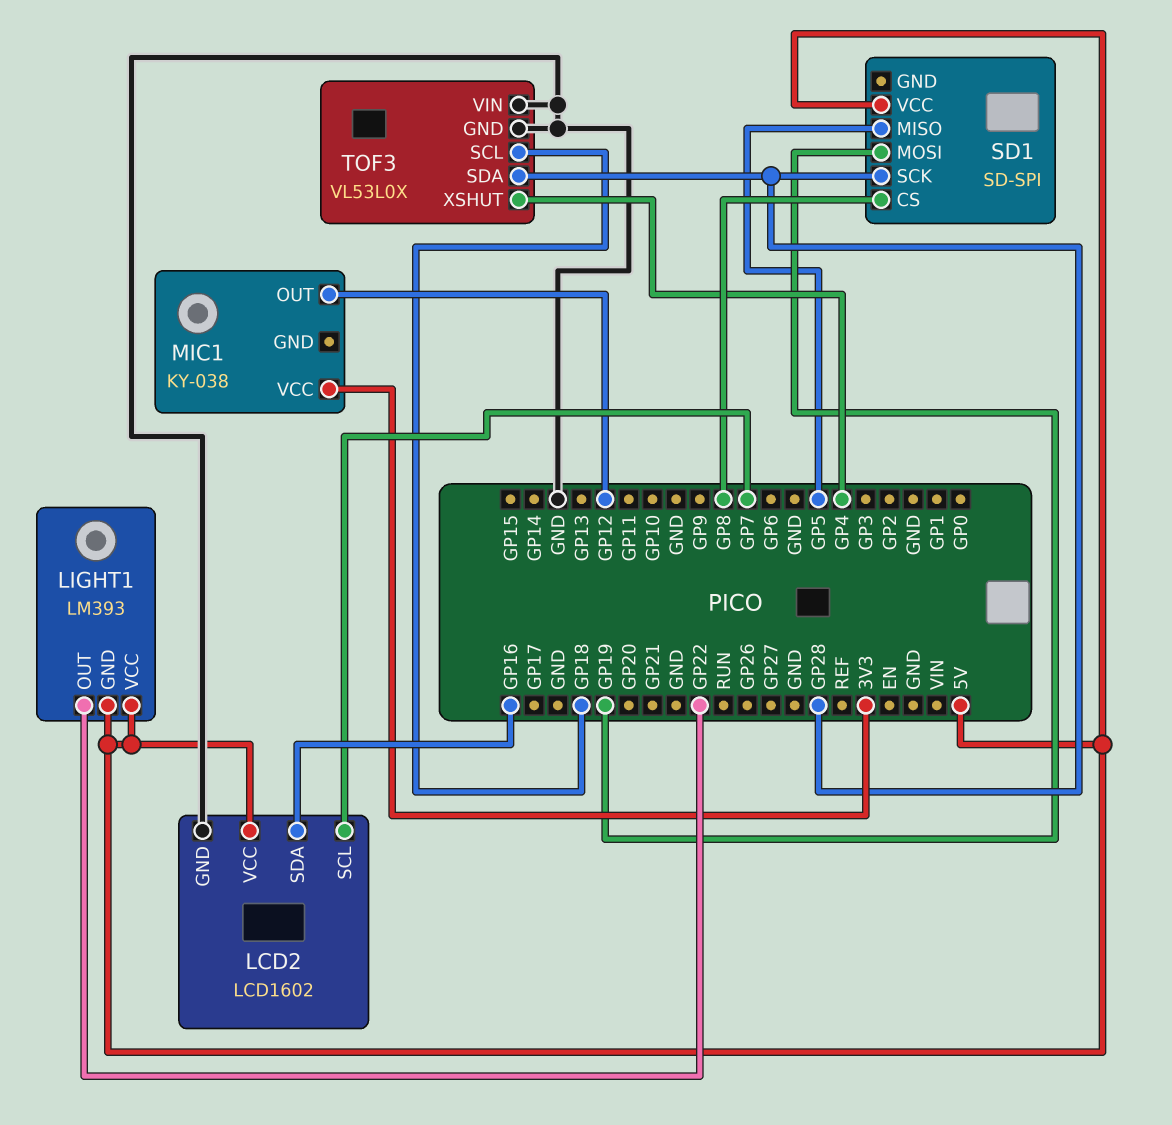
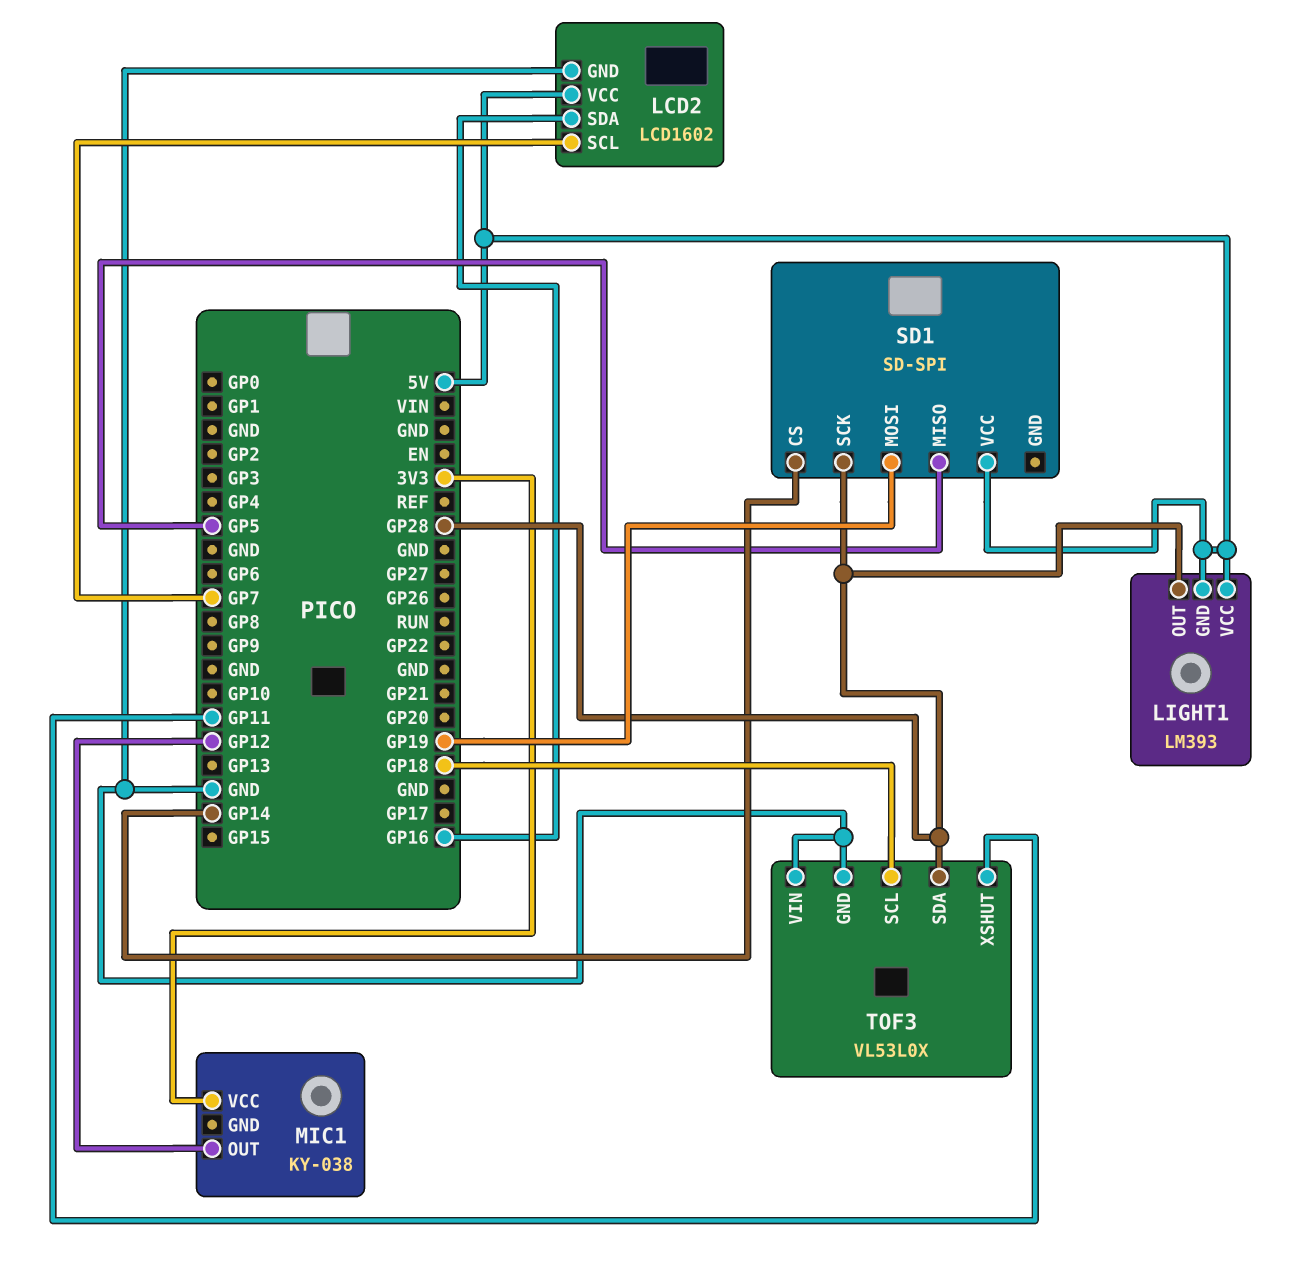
LIGHT1 pin OUT: GP22 -> GP28
SD1 pin CS: GP8 -> GP14
TOF3 pin XSHUT: GP4 -> GP11

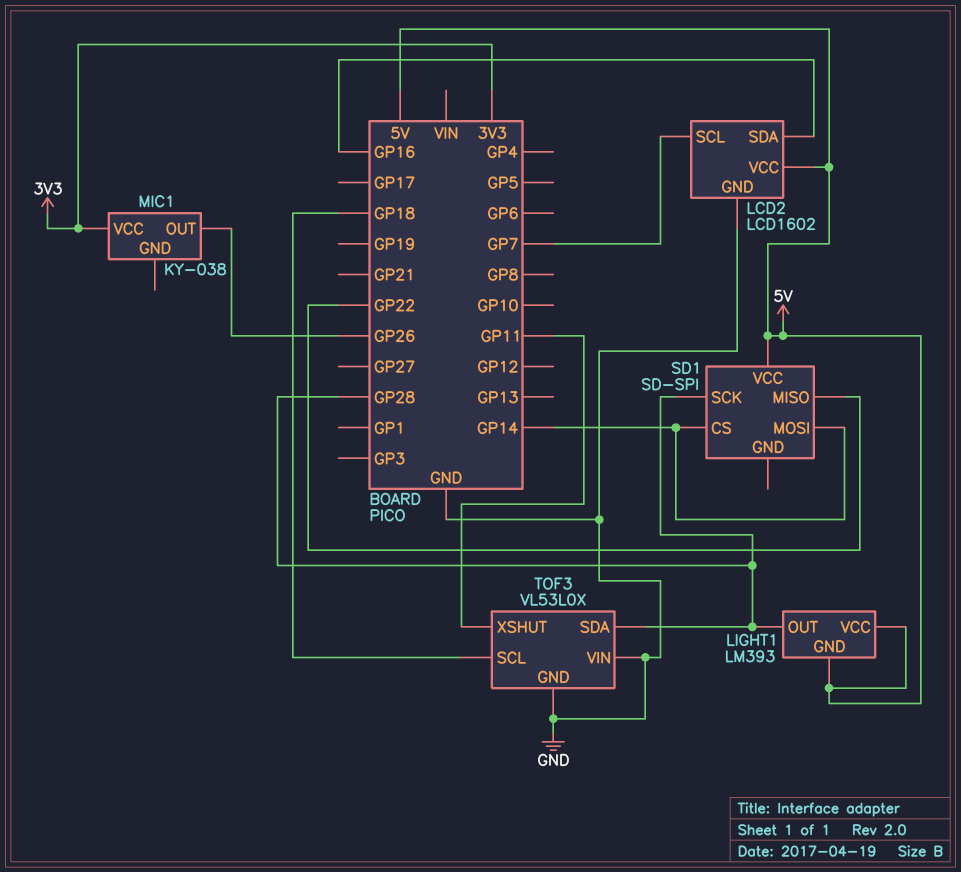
MIC1 pin OUT: GP12 -> GP26
SD1 pin MISO: GP5 -> GP22
SD1 pin MOSI: GP19 -> GP14

